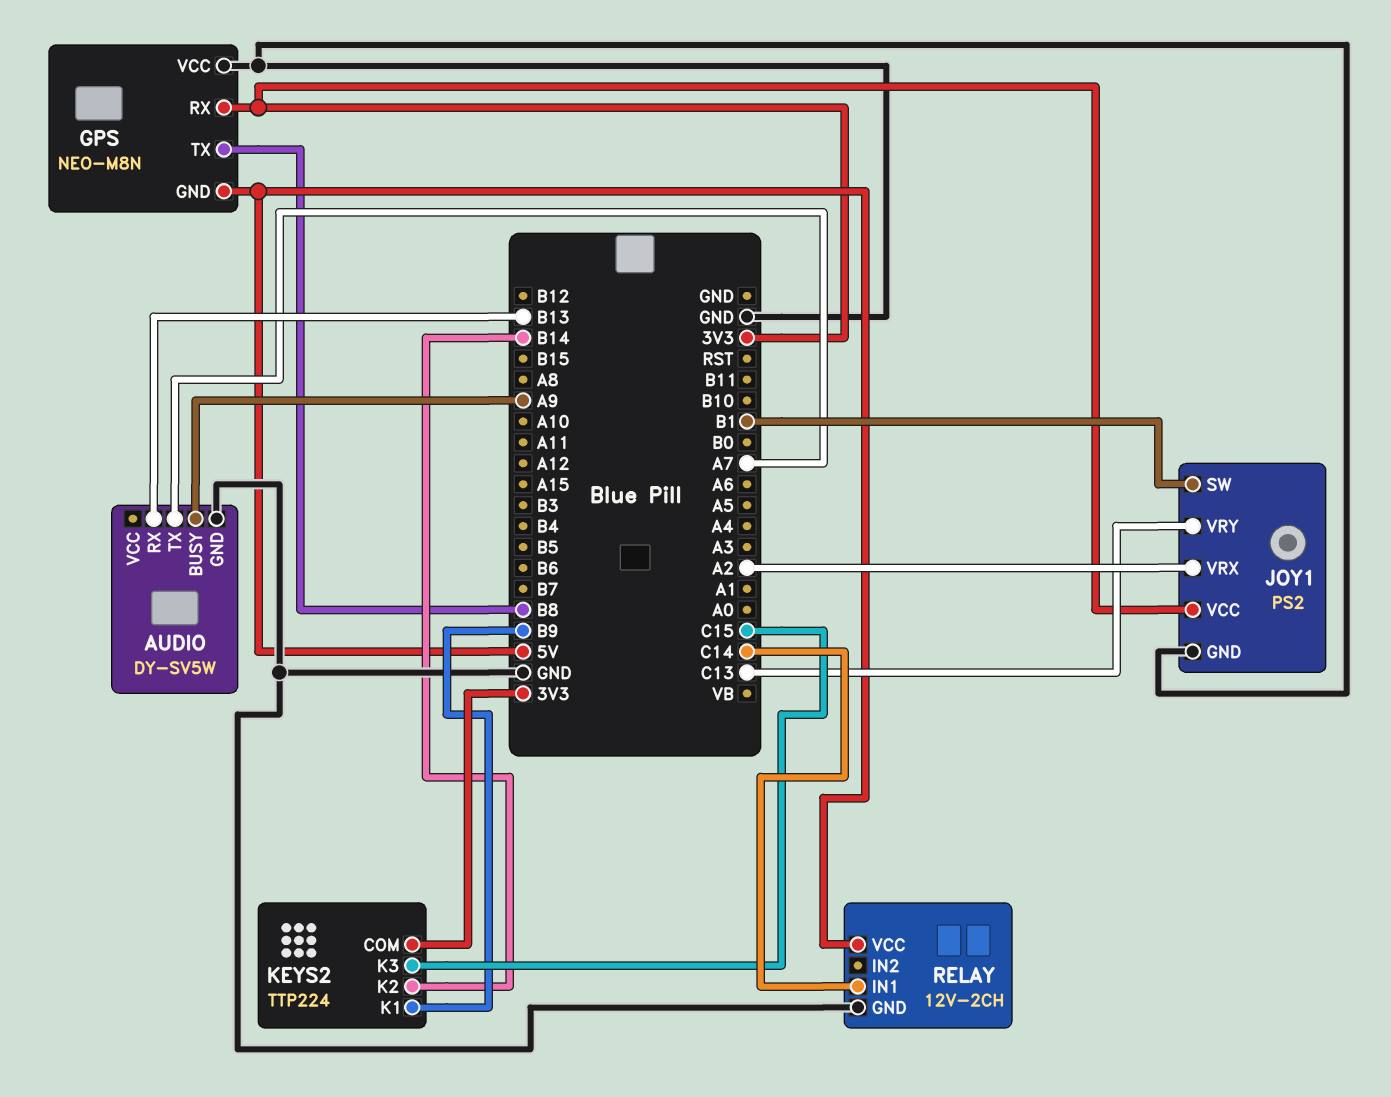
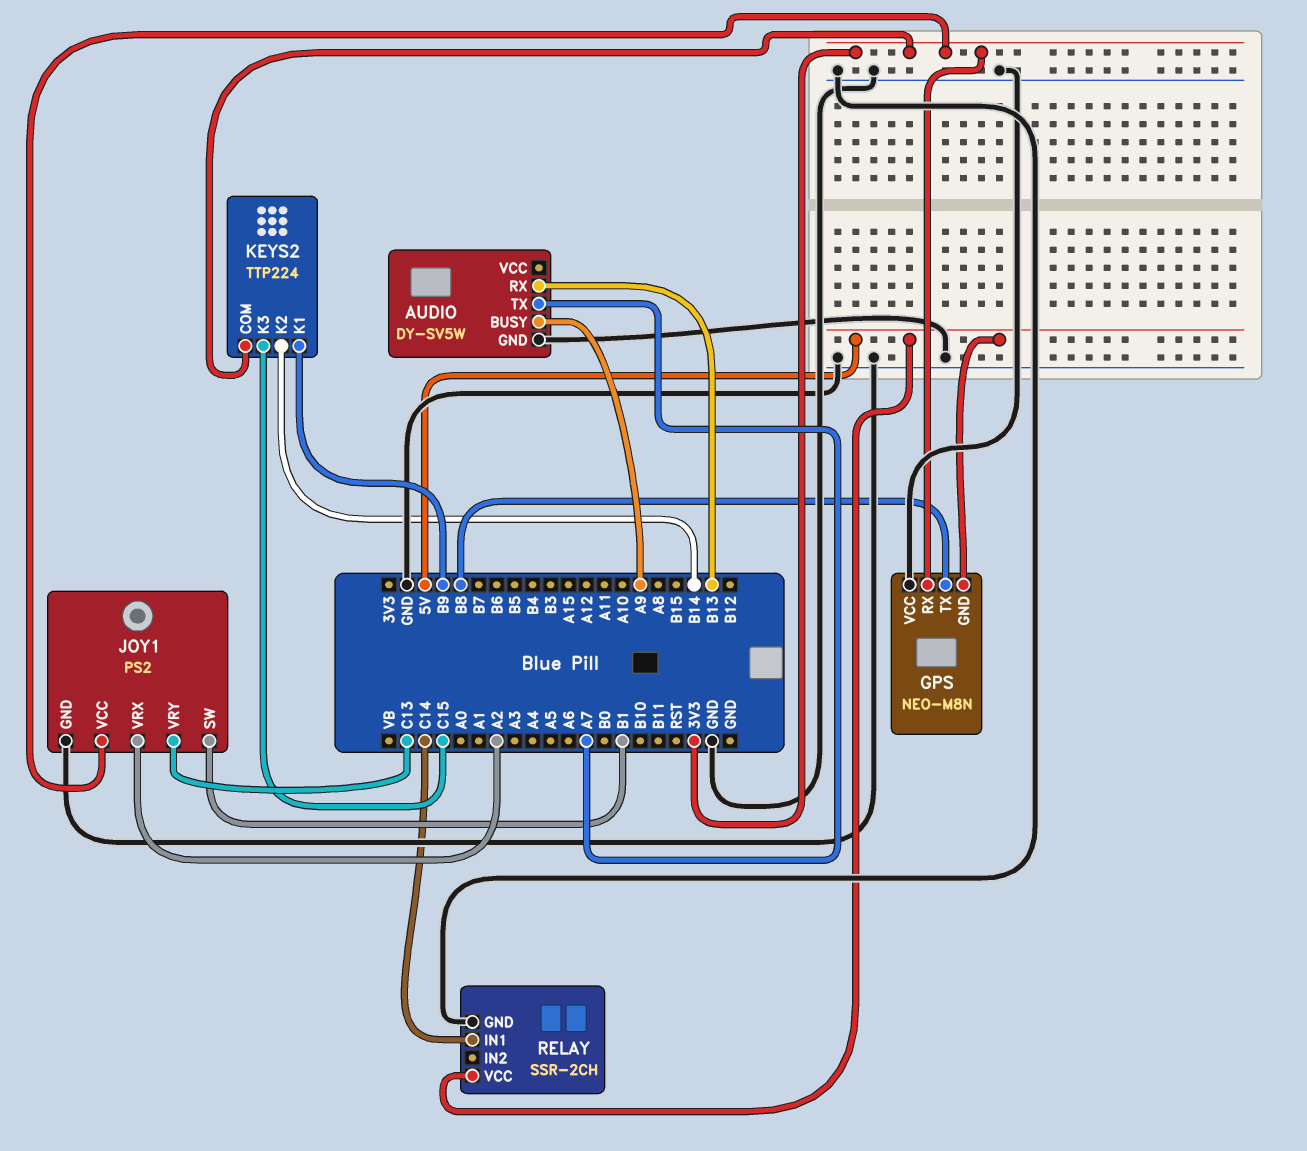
RELAY: 12V-2CH -> SSR-2CH

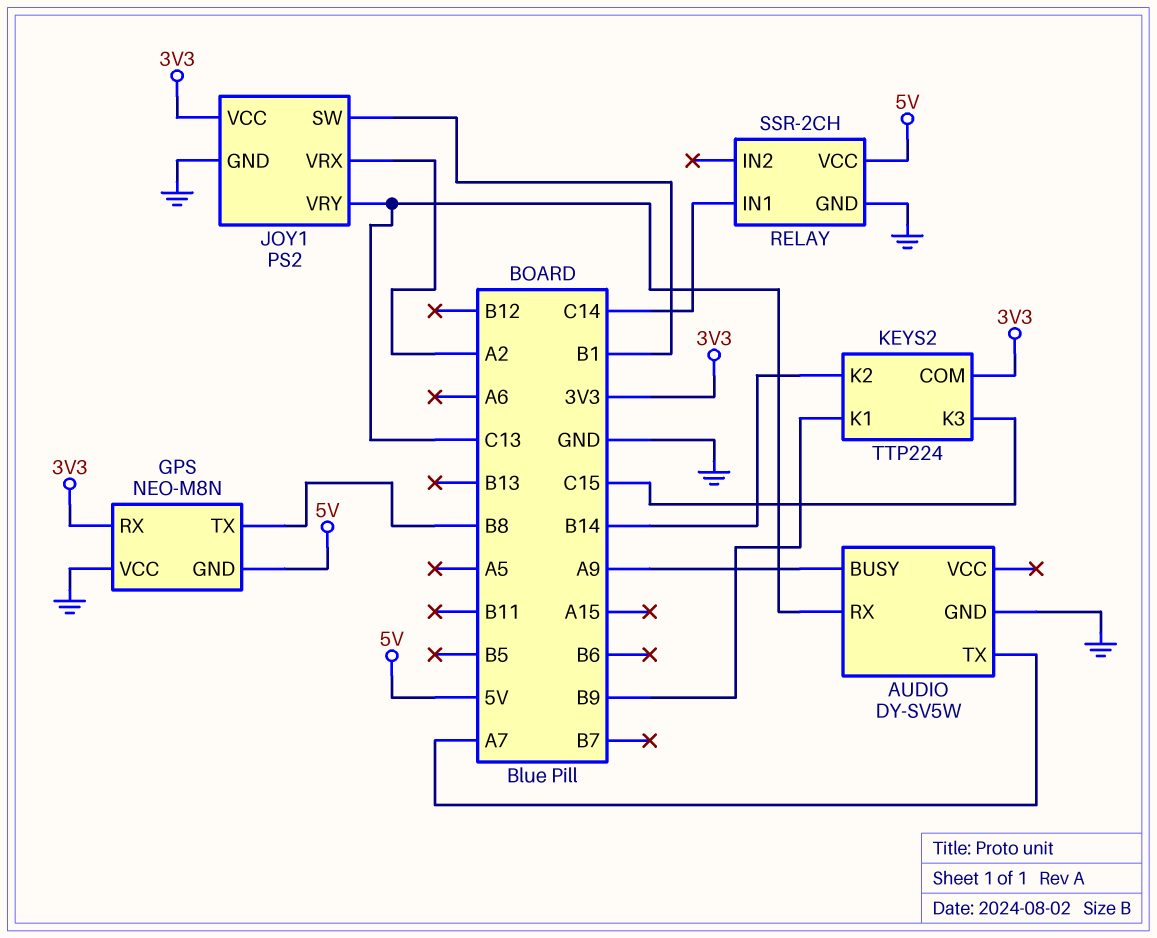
AUDIO pin RX: B13 -> C13

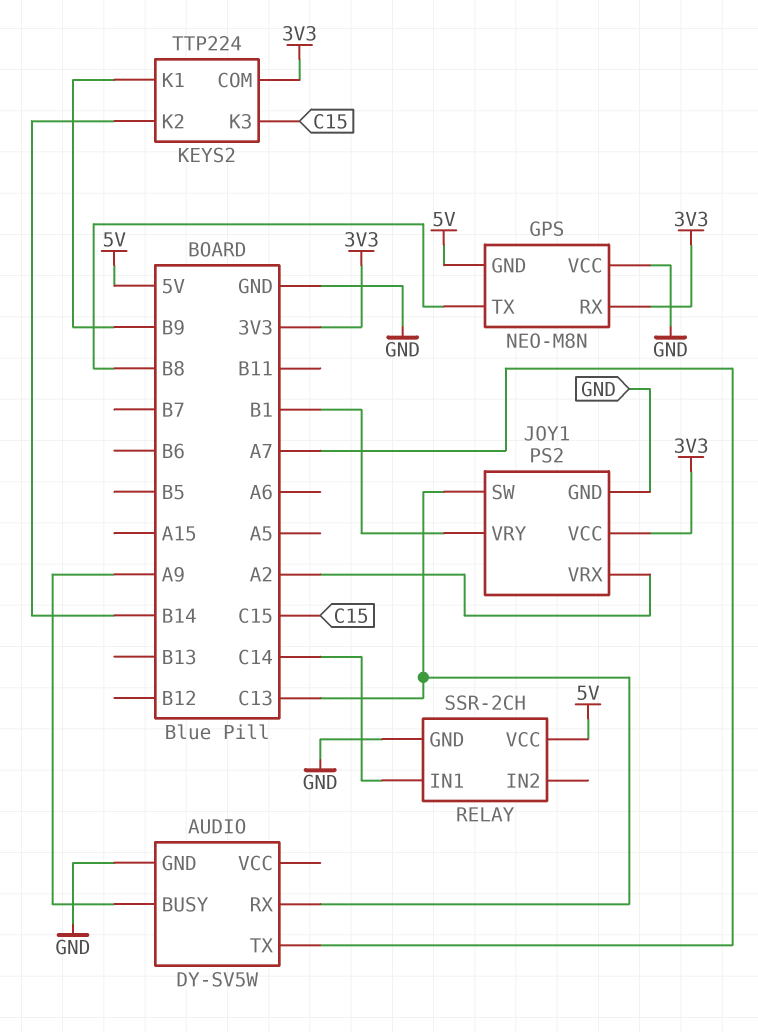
JOY1 pin SW: B1 -> C13
JOY1 pin VRY: C13 -> B1

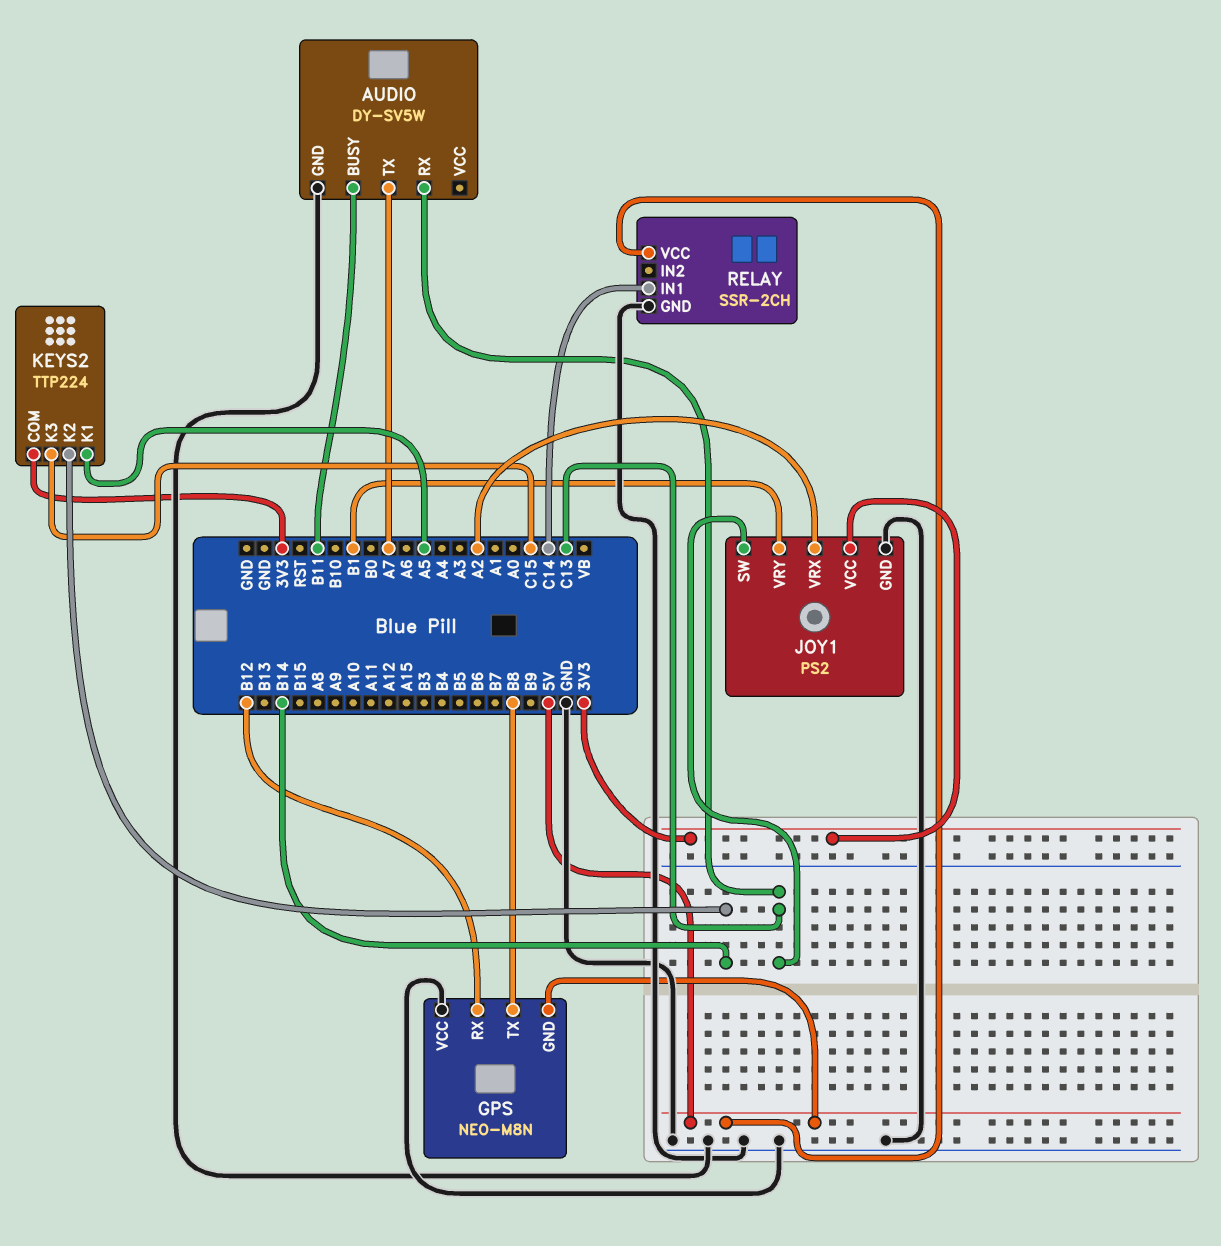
AUDIO pin BUSY: A9 -> B11
GPS pin RX: 3V3 -> B12
KEYS2 pin K1: B9 -> A5

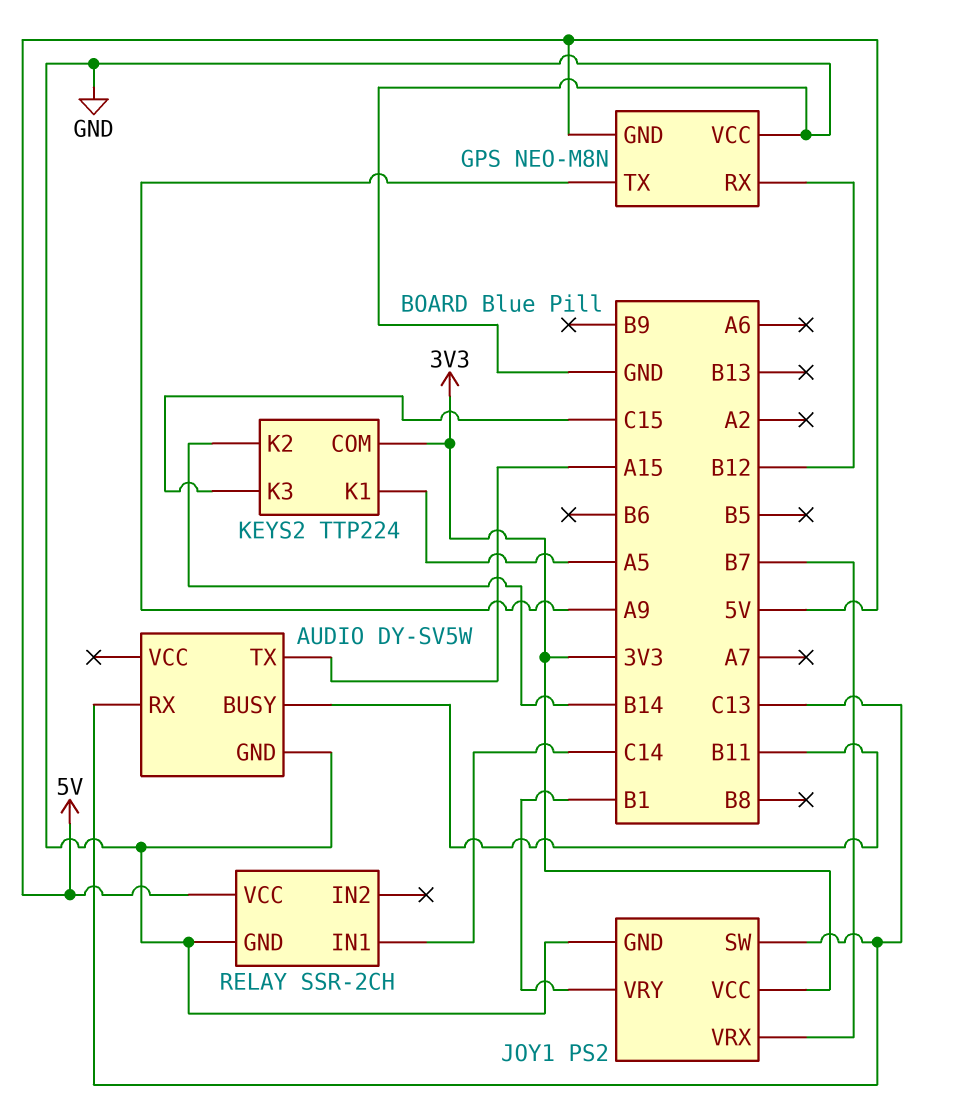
AUDIO pin TX: A7 -> A15
GPS pin TX: B8 -> A9
JOY1 pin VRX: A2 -> B7

